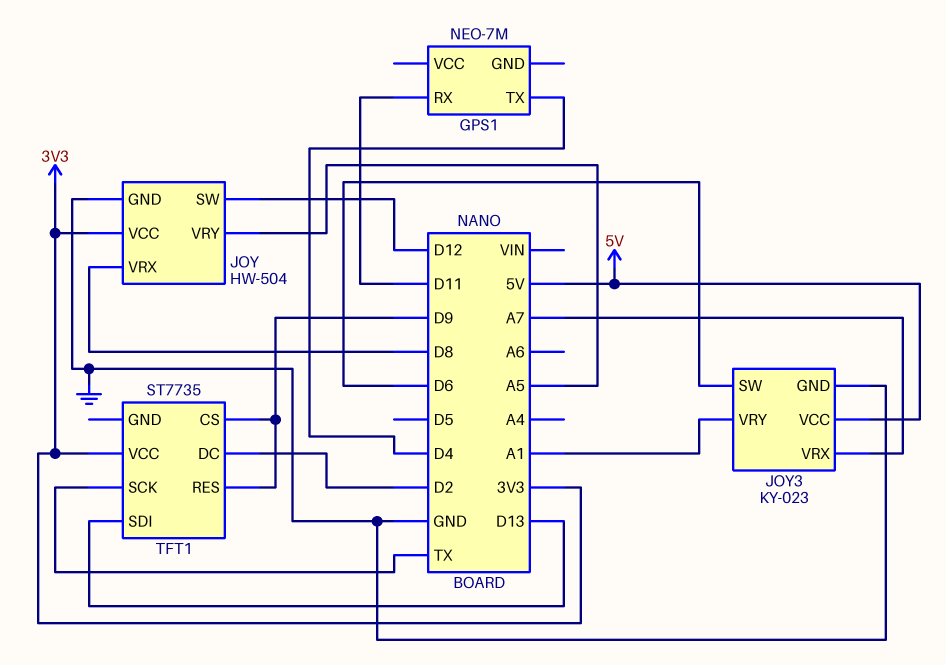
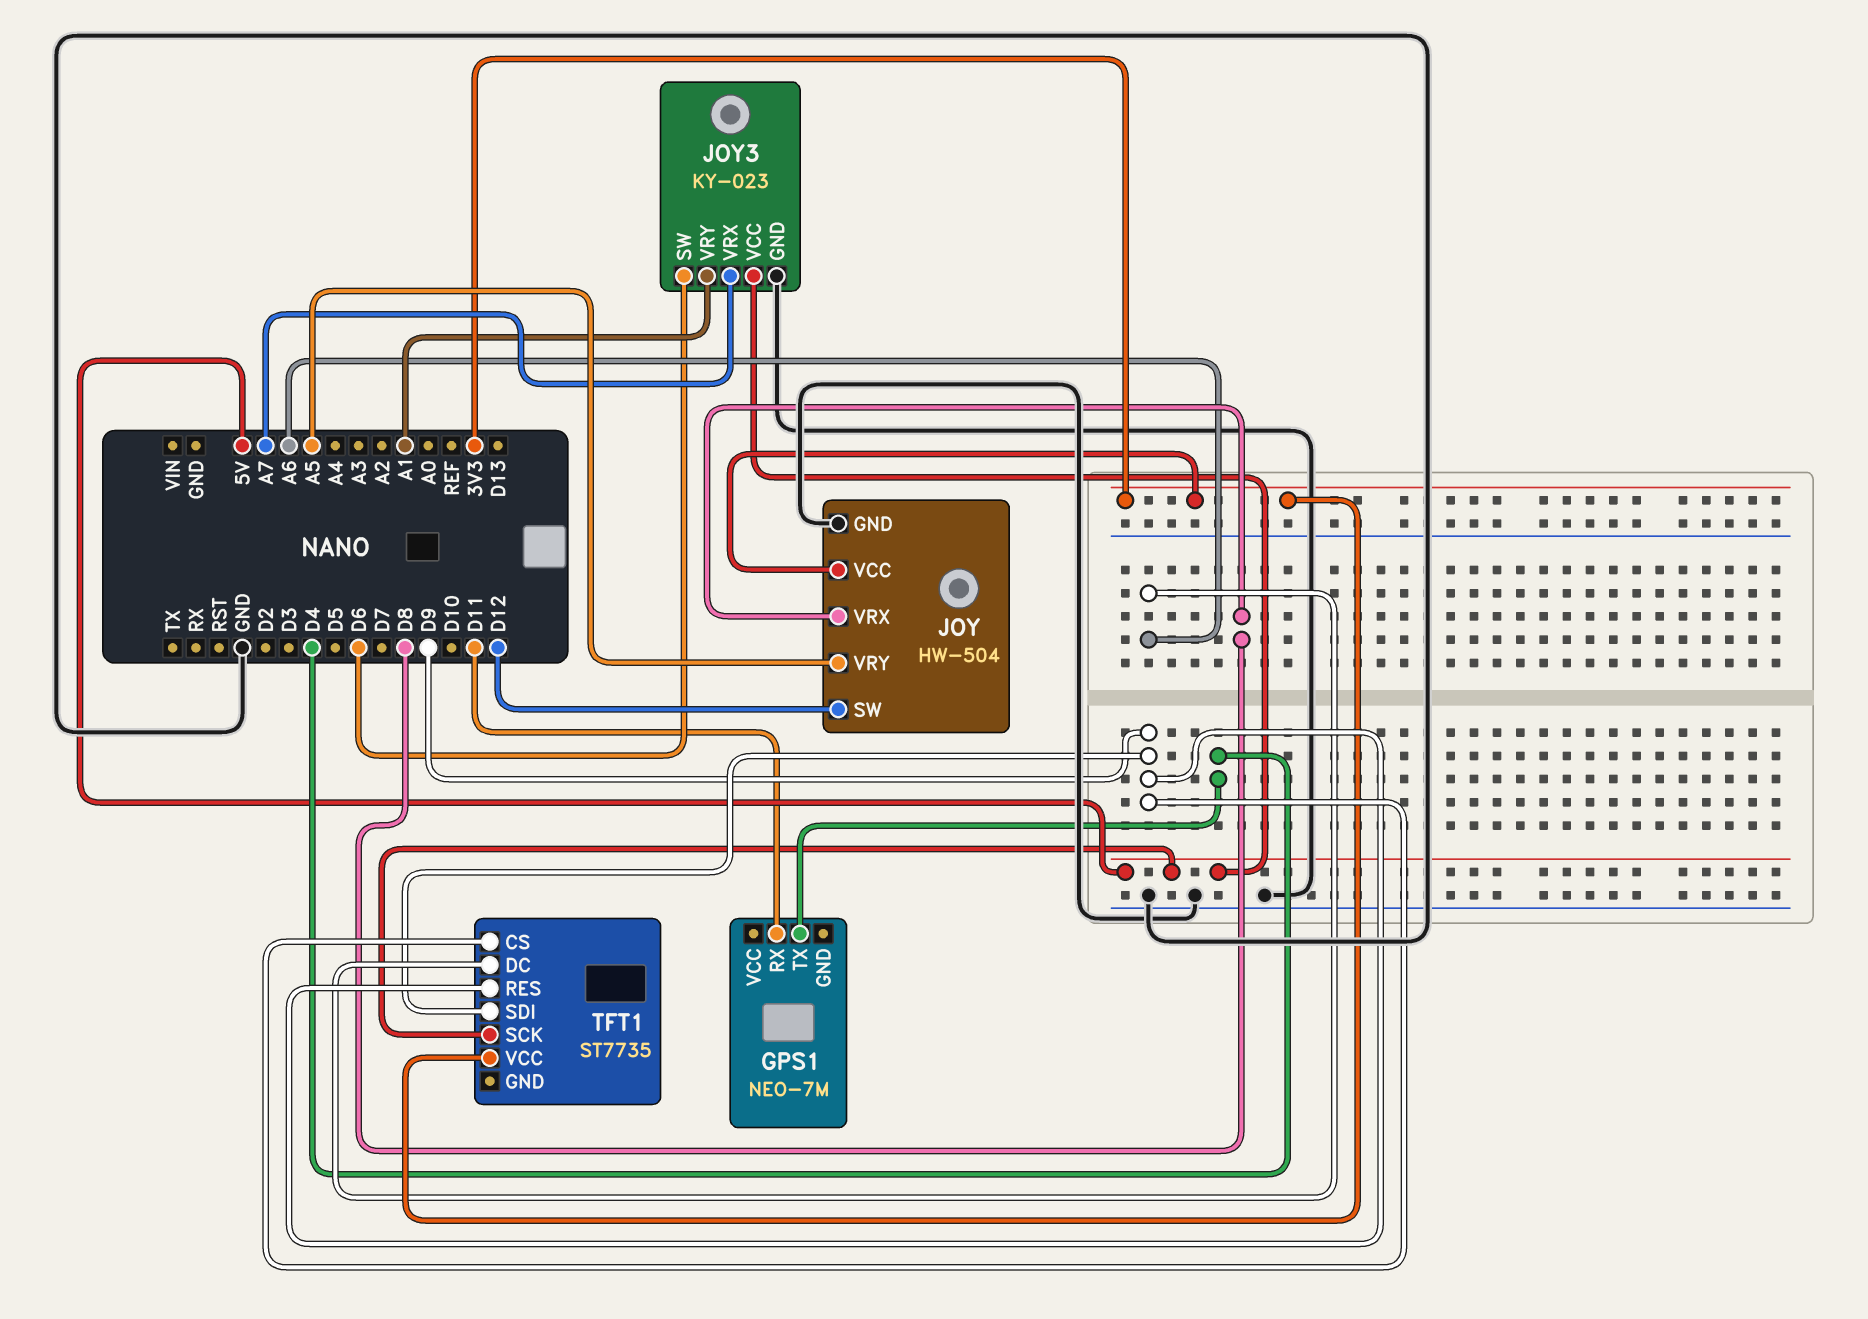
TFT1 pin DC: D2 -> A6
TFT1 pin SCK: TX -> 5V
TFT1 pin SDI: D13 -> D9

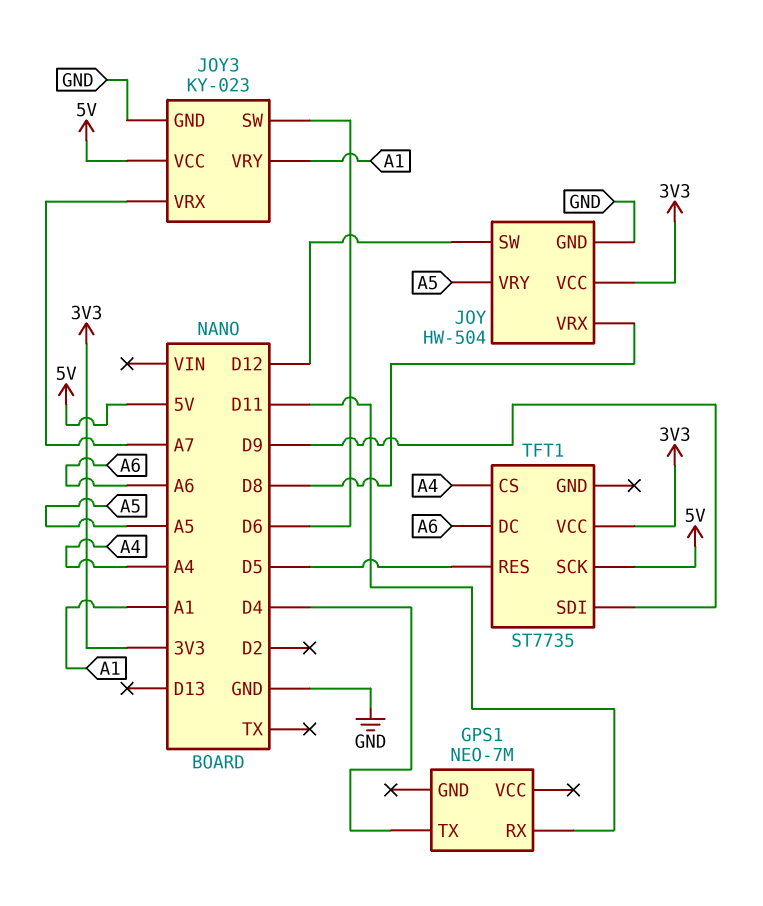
TFT1 pin CS: D9 -> A4
TFT1 pin RES: D9 -> D5

